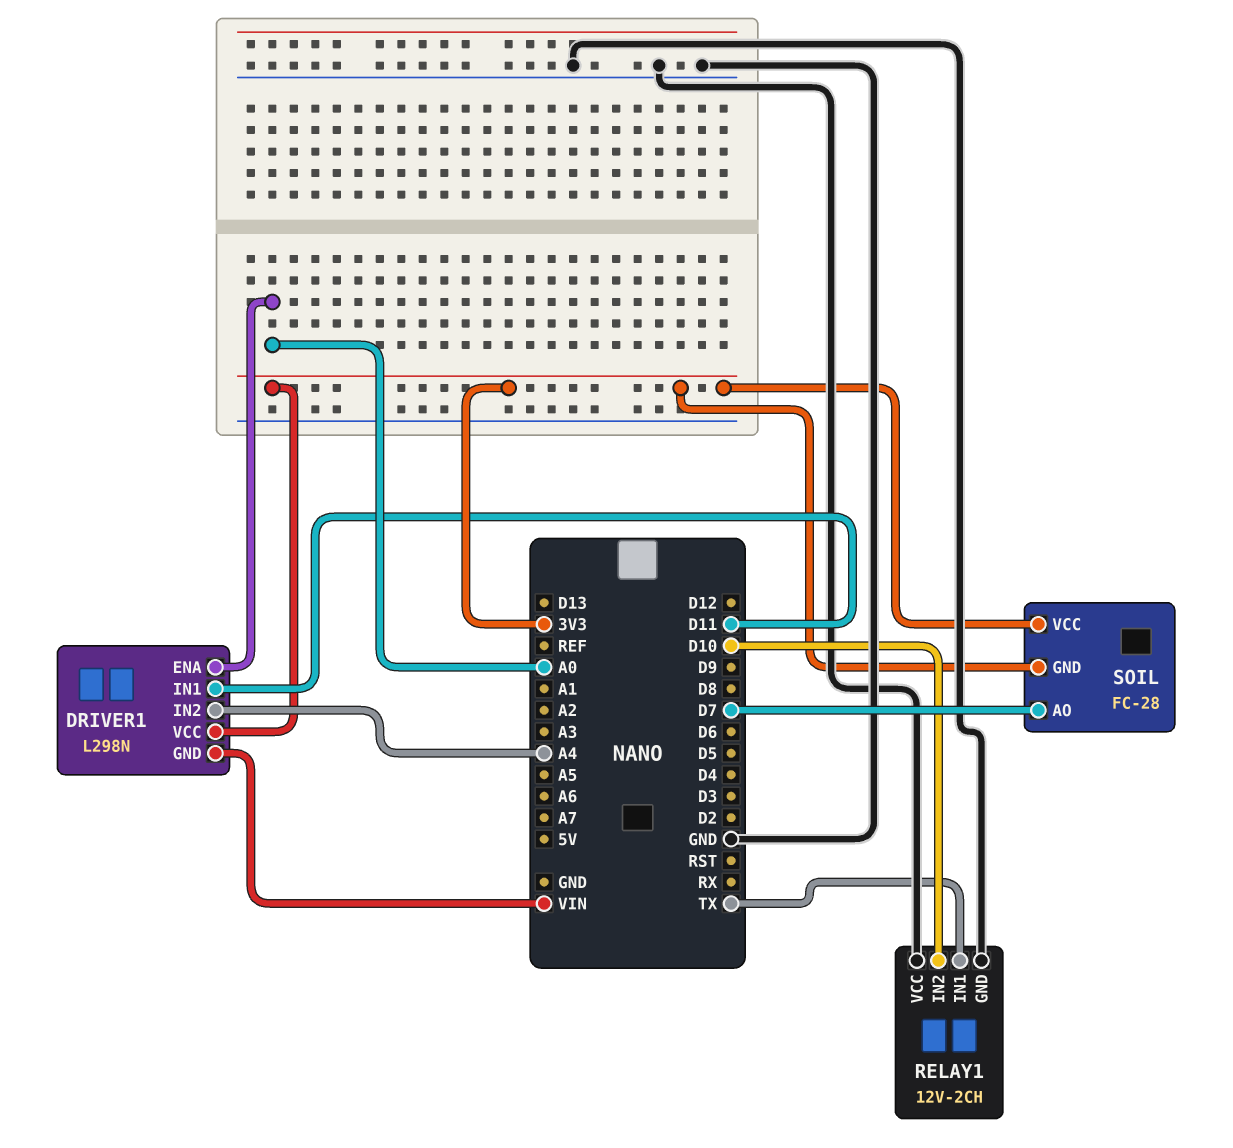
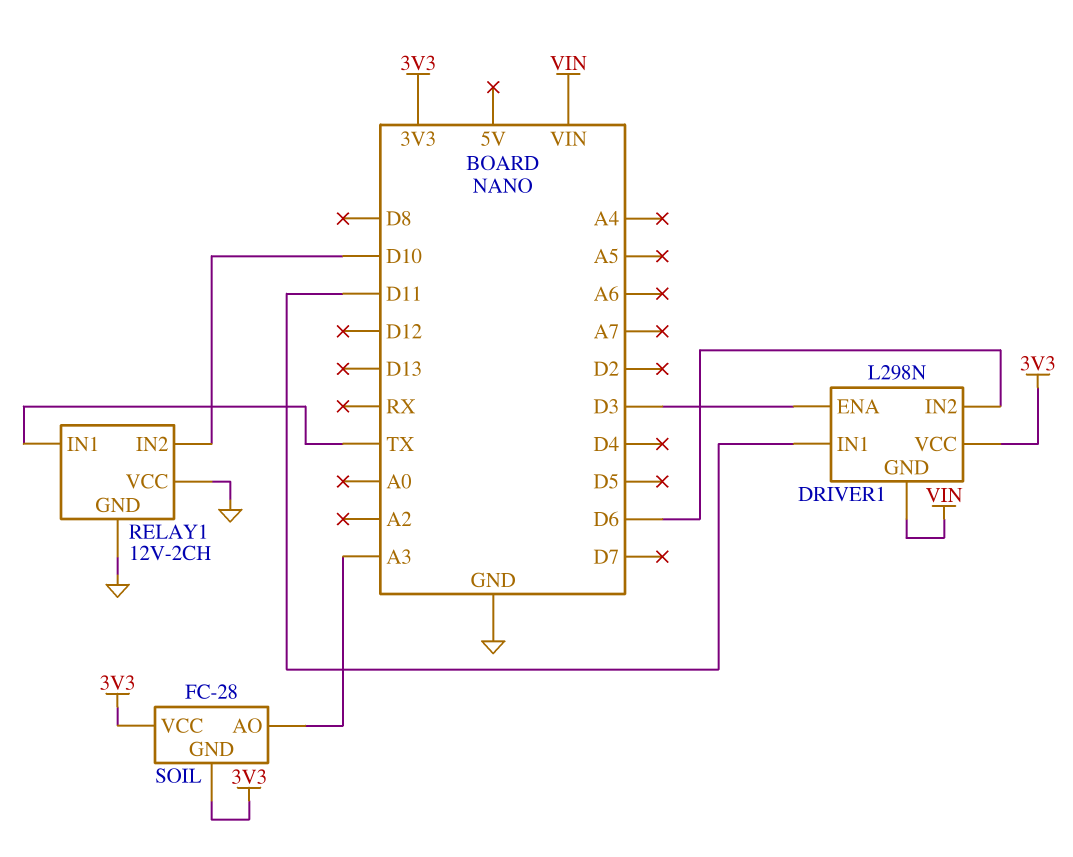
DRIVER1 pin ENA: A0 -> D3
DRIVER1 pin IN2: A4 -> D6
SOIL pin AO: D7 -> A3

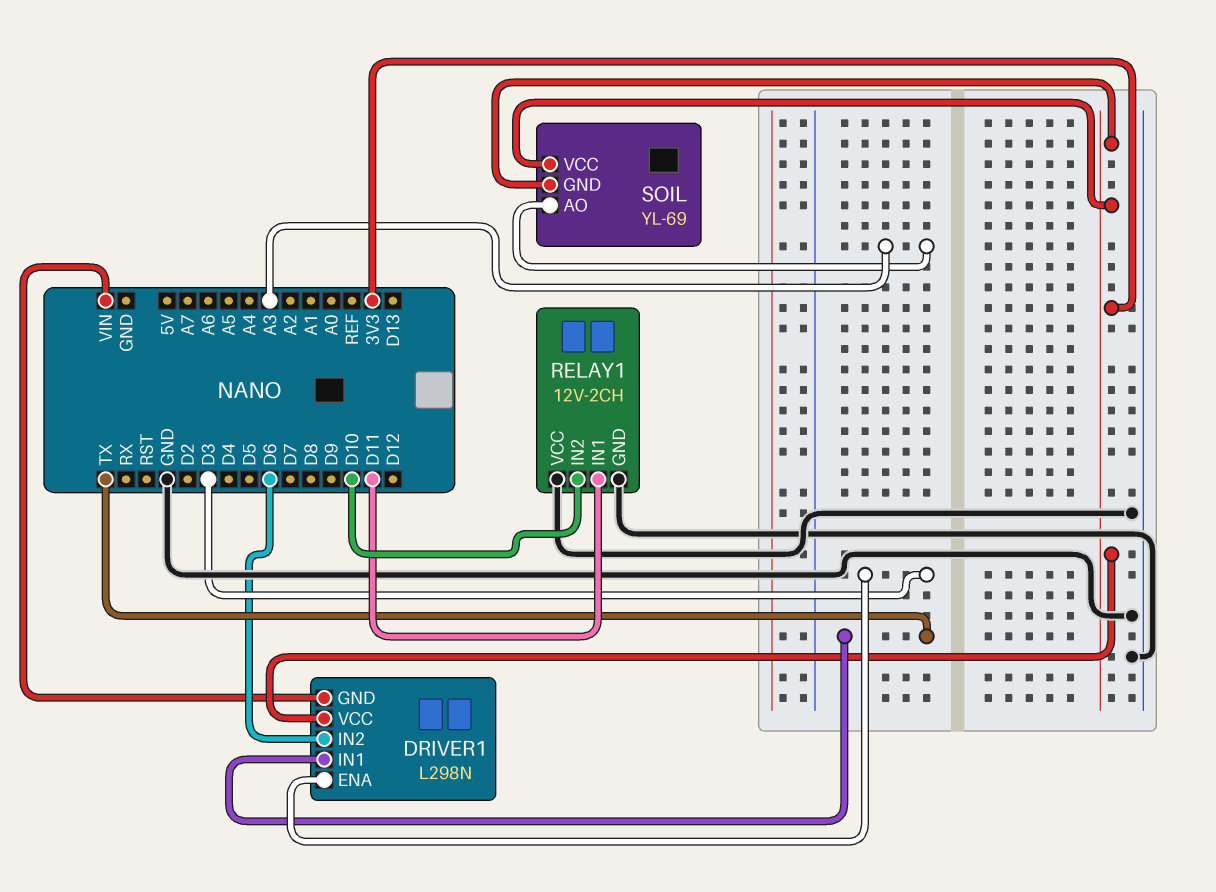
DRIVER1 pin IN1: D11 -> TX
RELAY1 pin IN1: TX -> D11
SOIL: FC-28 -> YL-69

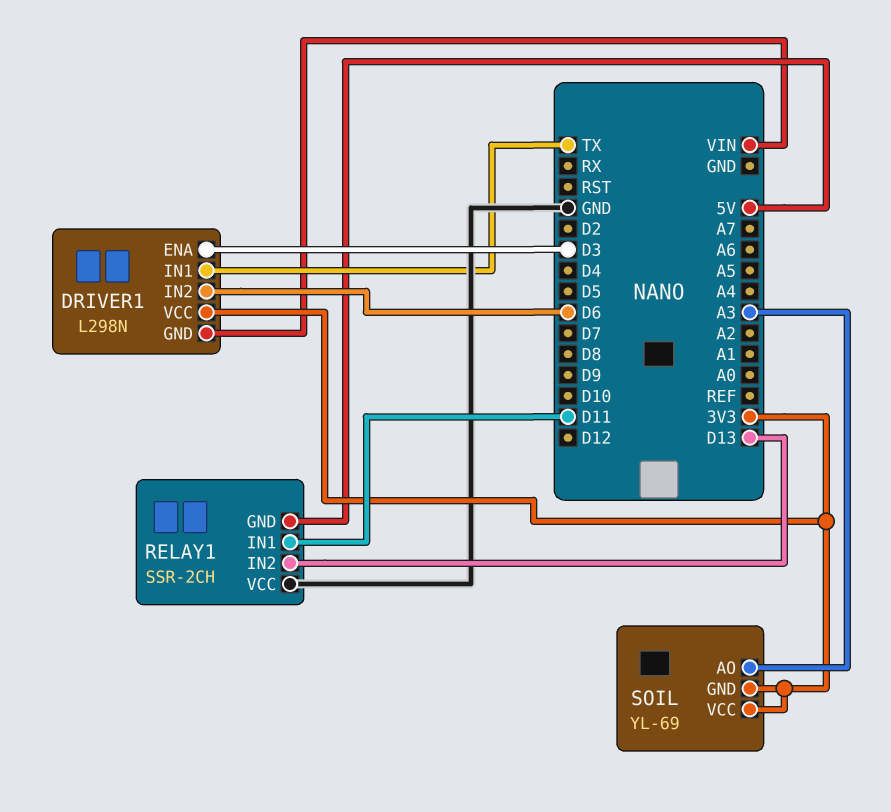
RELAY1: 12V-2CH -> SSR-2CH
RELAY1 pin GND: GND -> 5V
RELAY1 pin IN2: D10 -> D13

